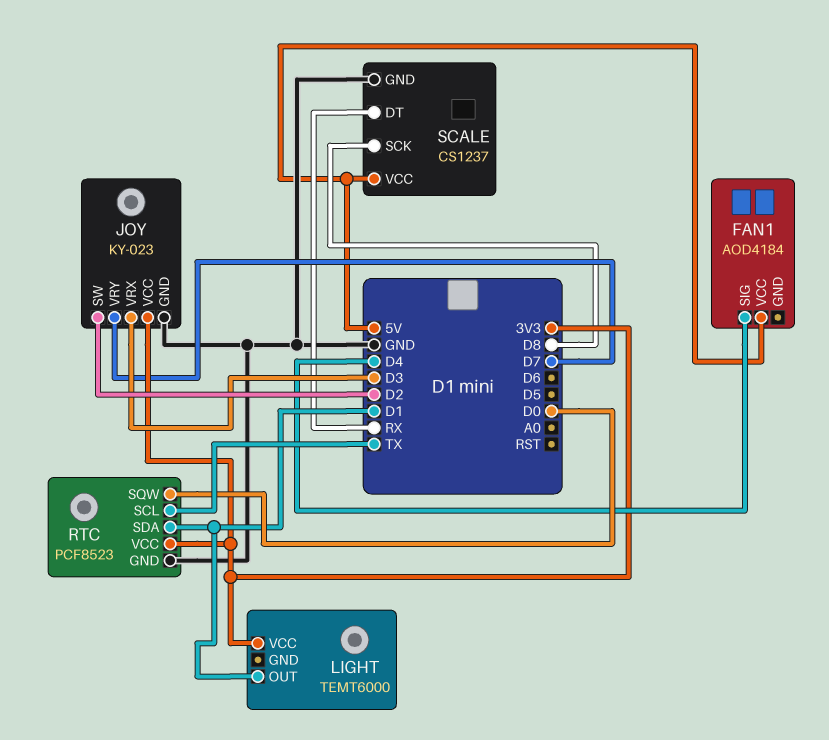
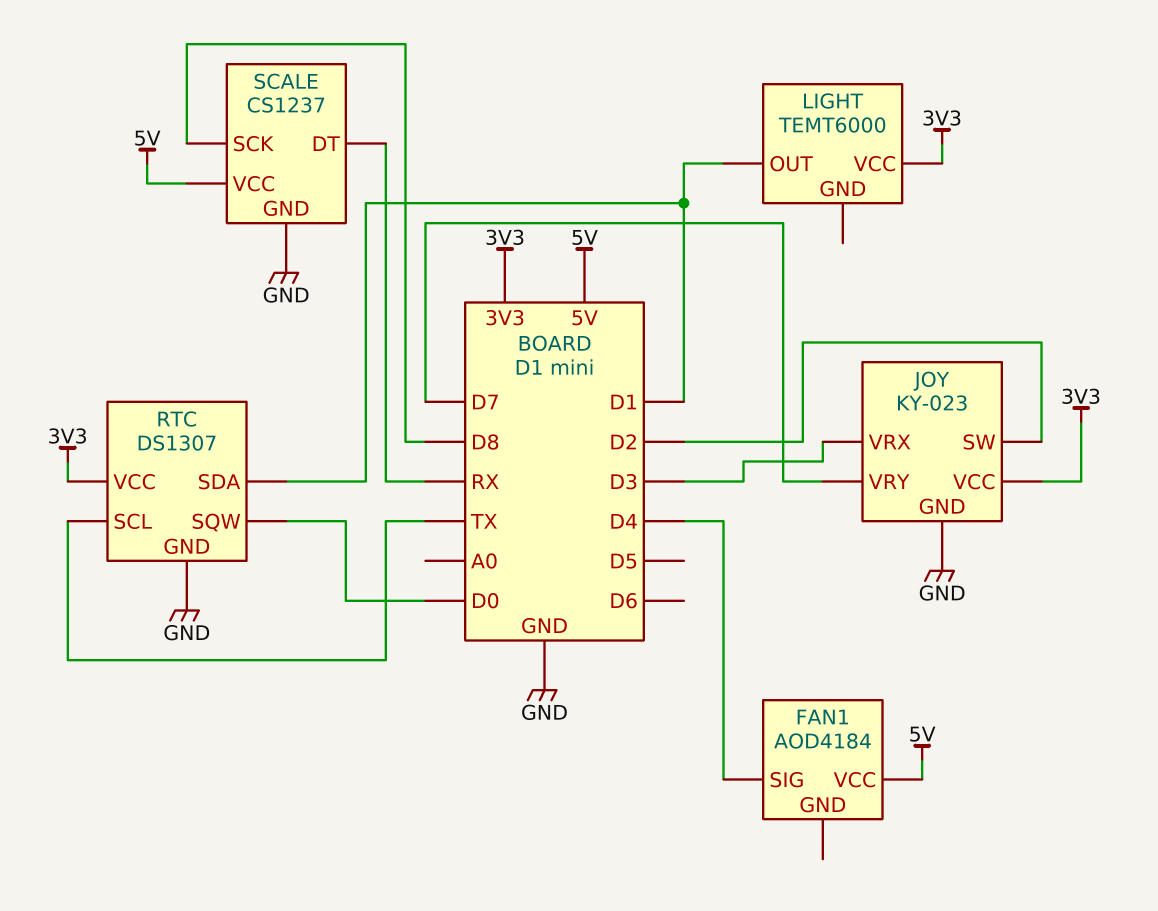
RTC: PCF8523 -> DS1307

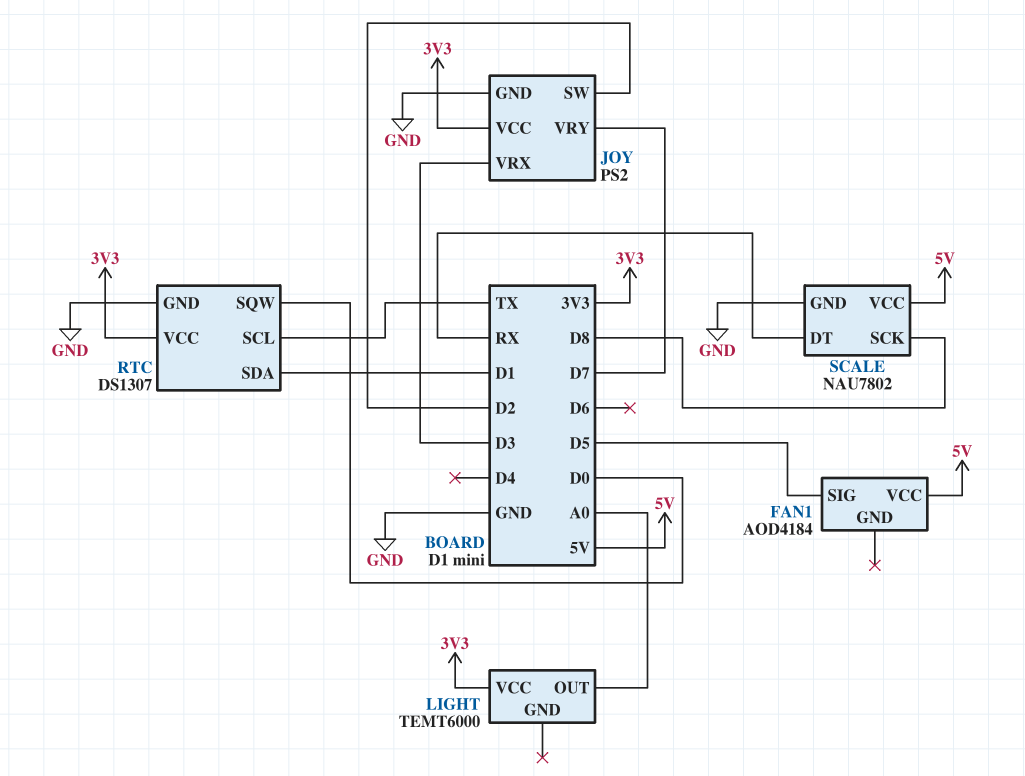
FAN1 pin SIG: D4 -> D5
JOY: KY-023 -> PS2
LIGHT pin OUT: D1 -> A0
SCALE: CS1237 -> NAU7802

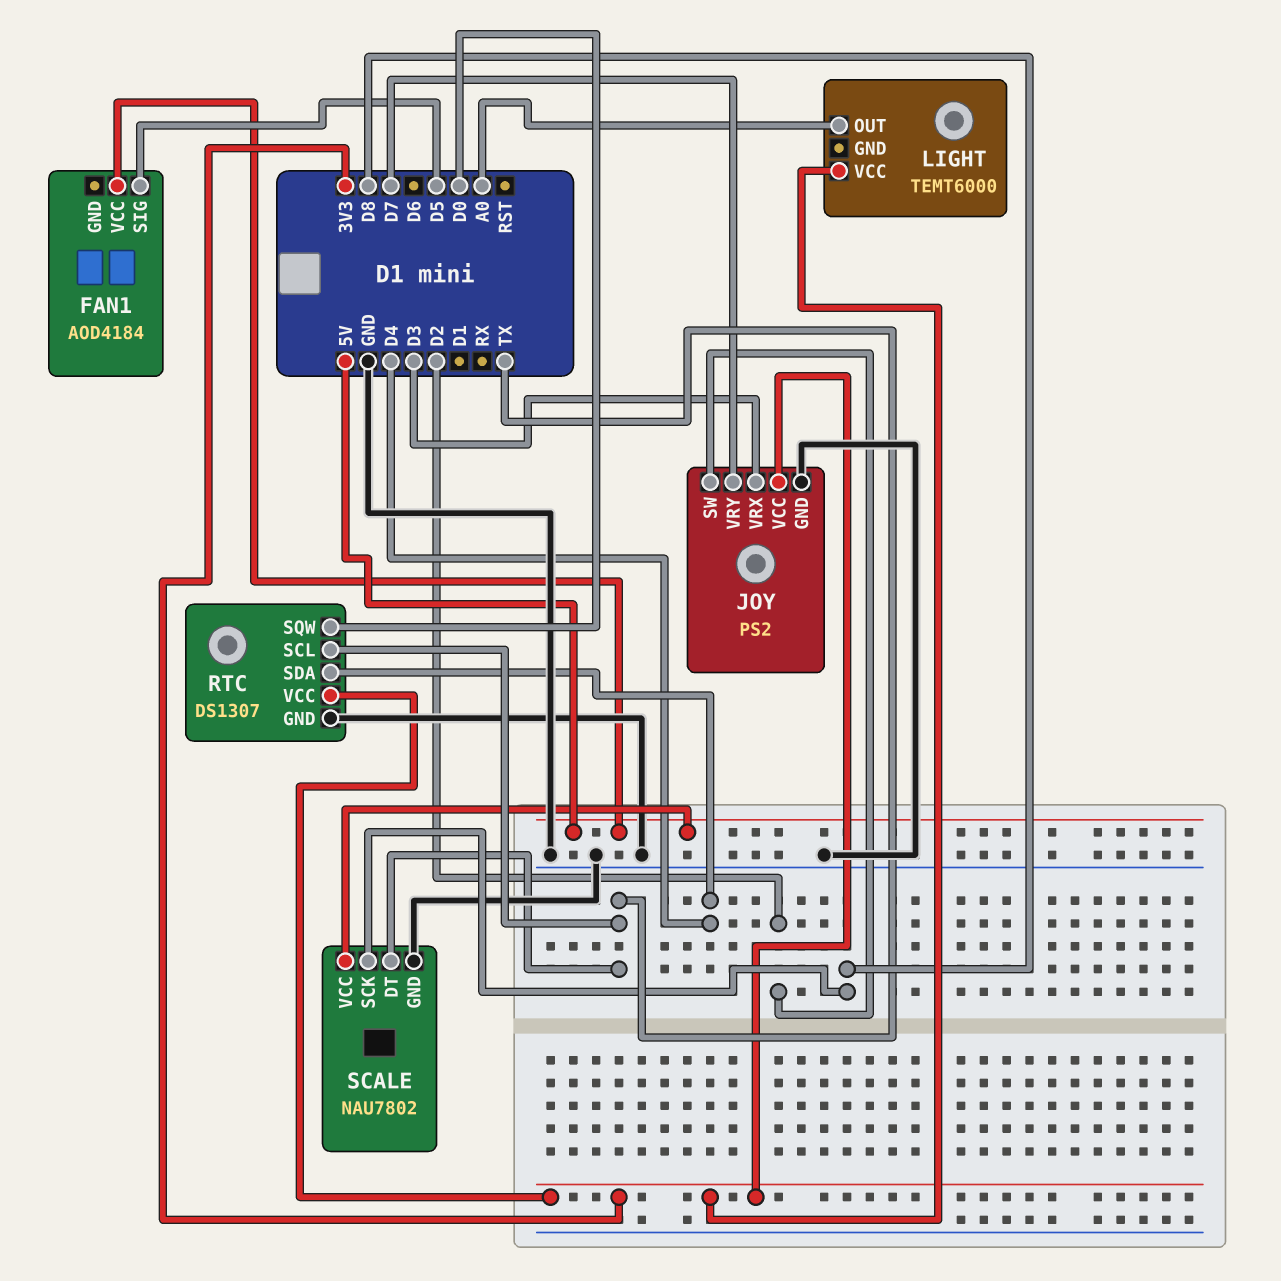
RTC pin SDA: D1 -> D4
SCALE pin DT: RX -> TX

